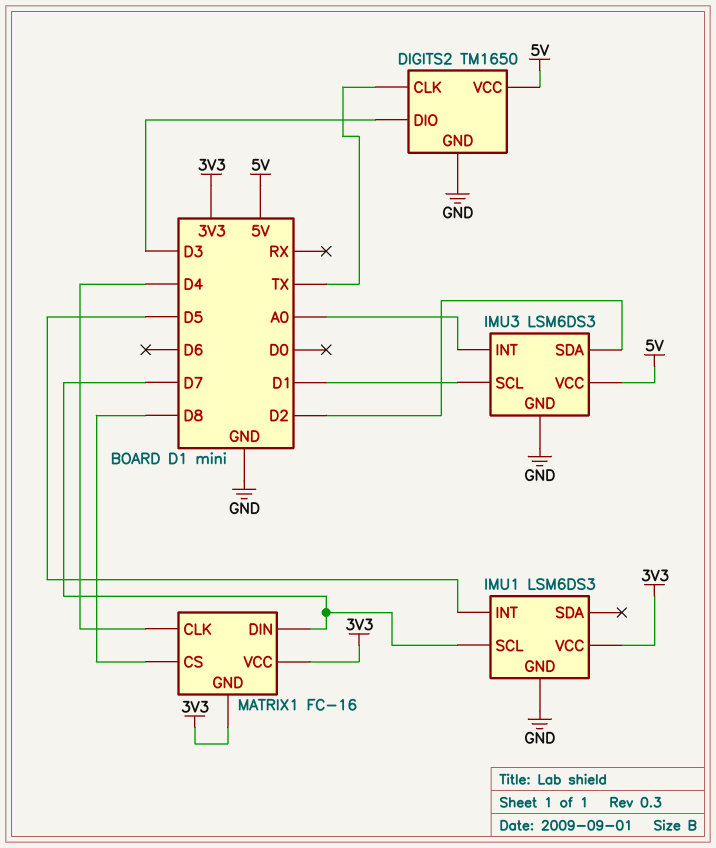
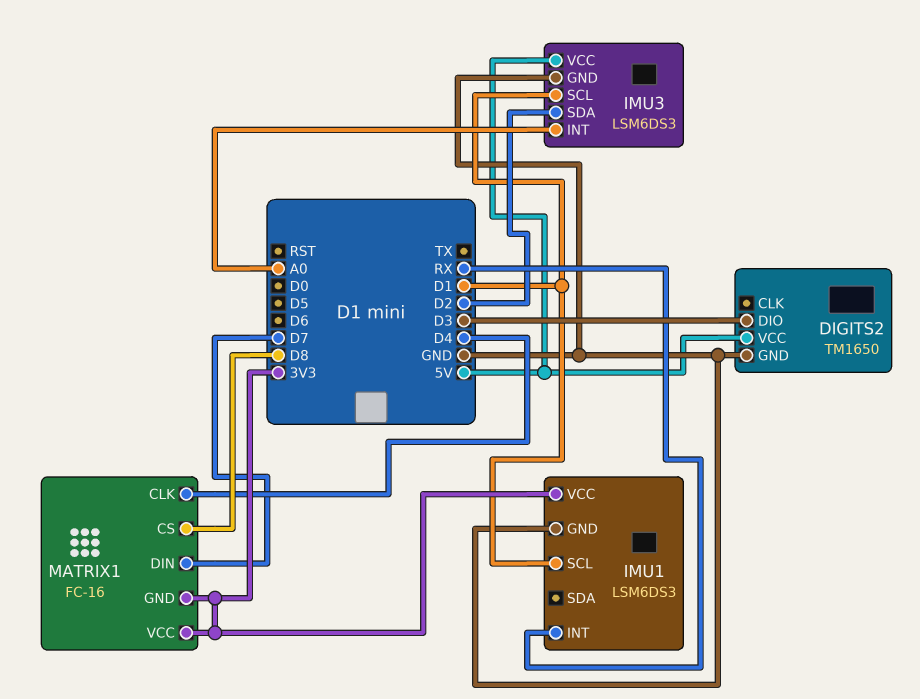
DIGITS2 pin CLK: TX -> none
IMU1 pin INT: D5 -> RX
IMU1 pin SCL: D7 -> D1

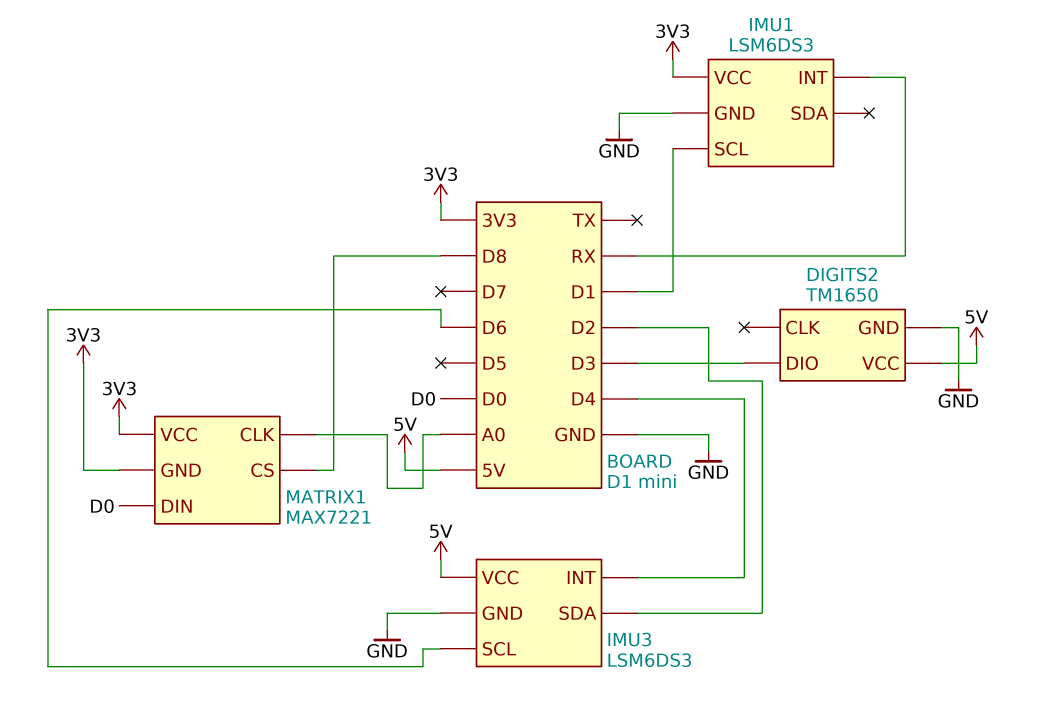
IMU3 pin INT: A0 -> D4
IMU3 pin SCL: D1 -> D6
MATRIX1: FC-16 -> MAX7221
MATRIX1 pin CLK: D4 -> A0
MATRIX1 pin DIN: D7 -> D0

